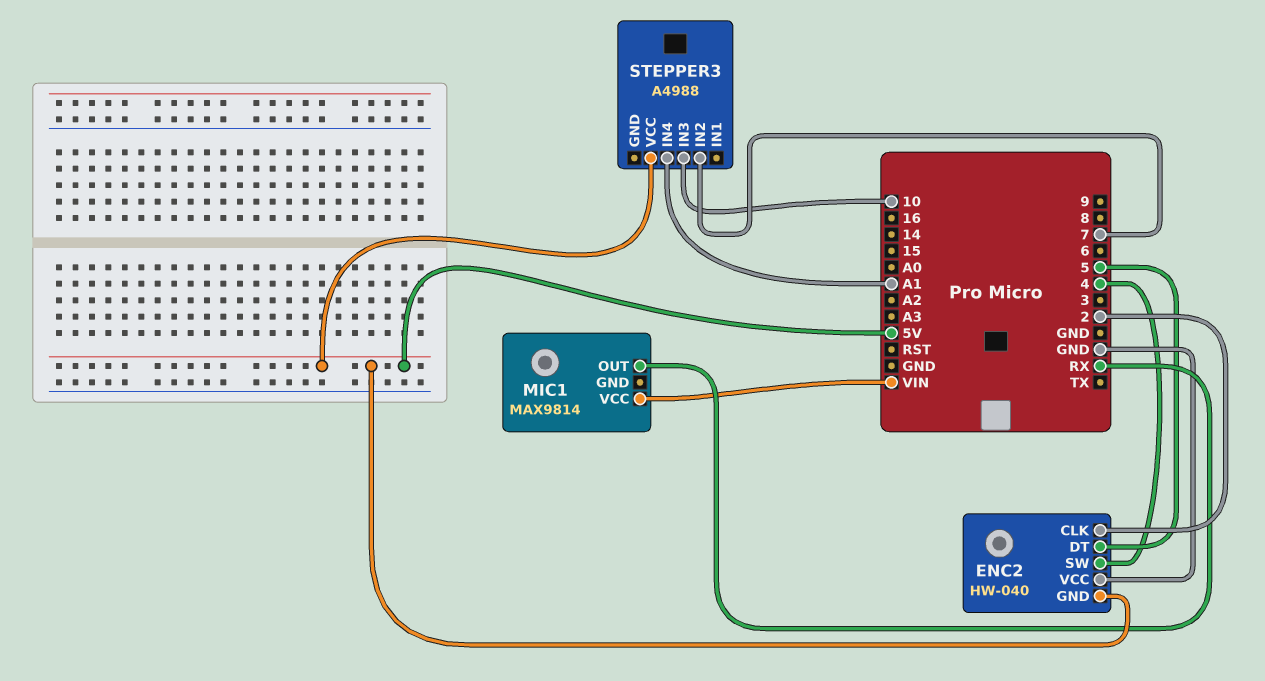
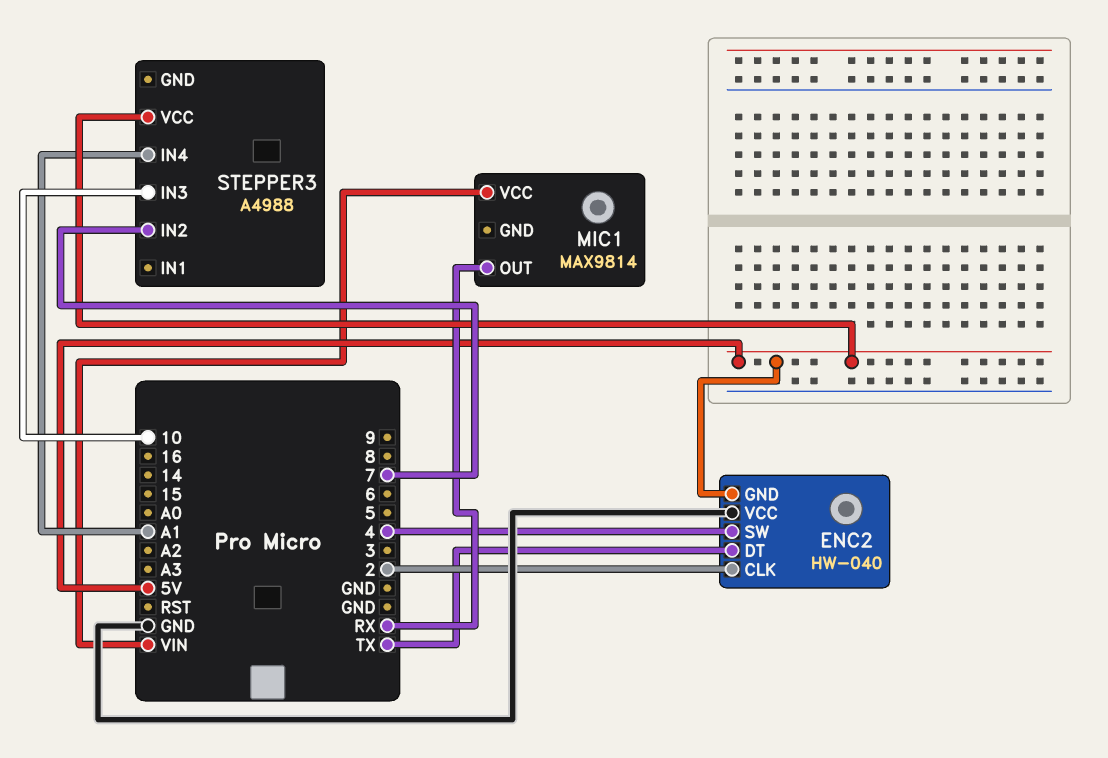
ENC2 pin DT: 5 -> TX

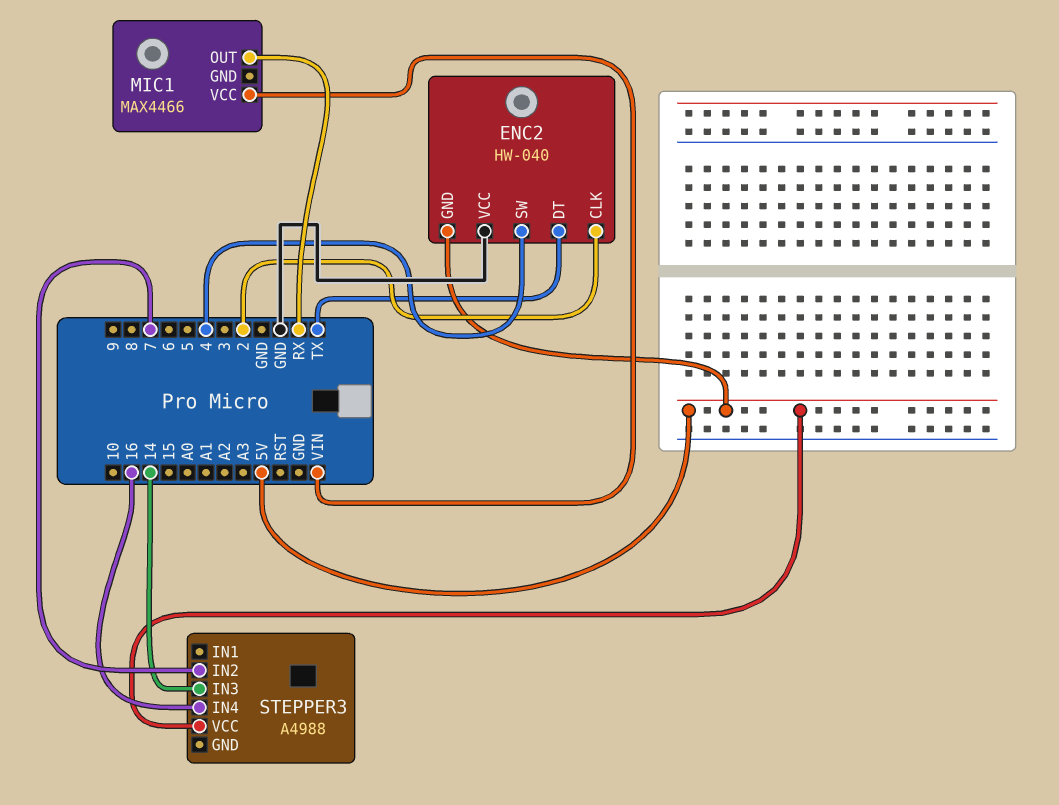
MIC1: MAX9814 -> MAX4466
STEPPER3 pin IN3: 10 -> 14
STEPPER3 pin IN4: A1 -> 16

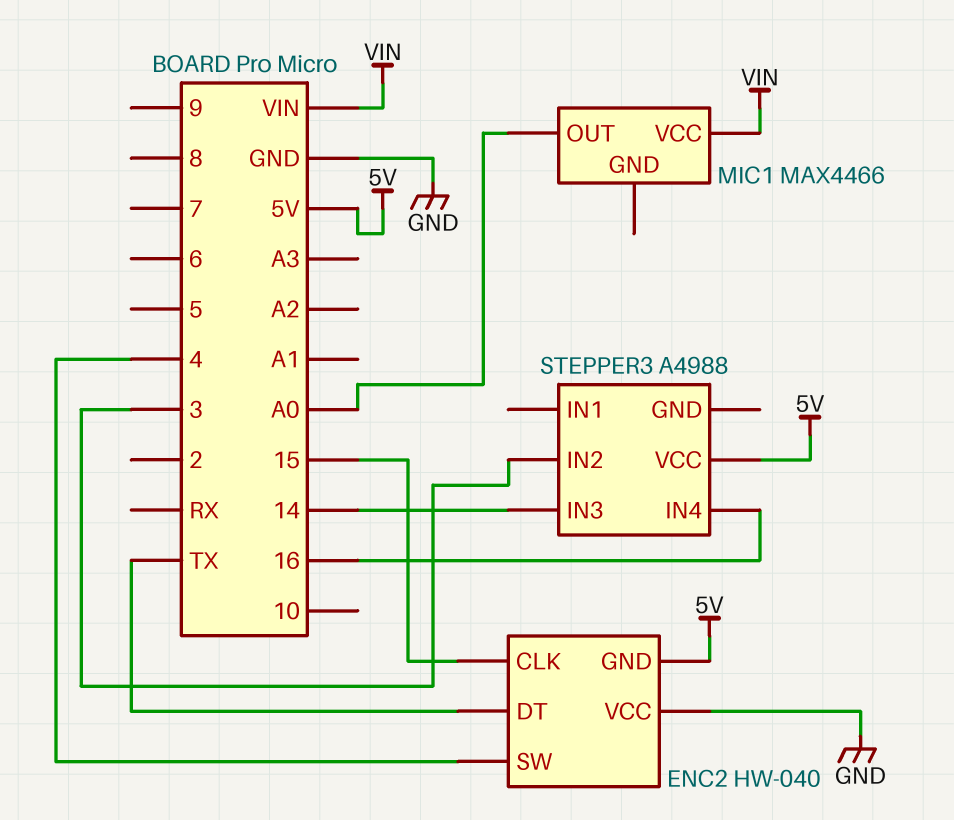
ENC2 pin CLK: 2 -> 15
MIC1 pin OUT: RX -> A0
STEPPER3 pin IN2: 7 -> 3

